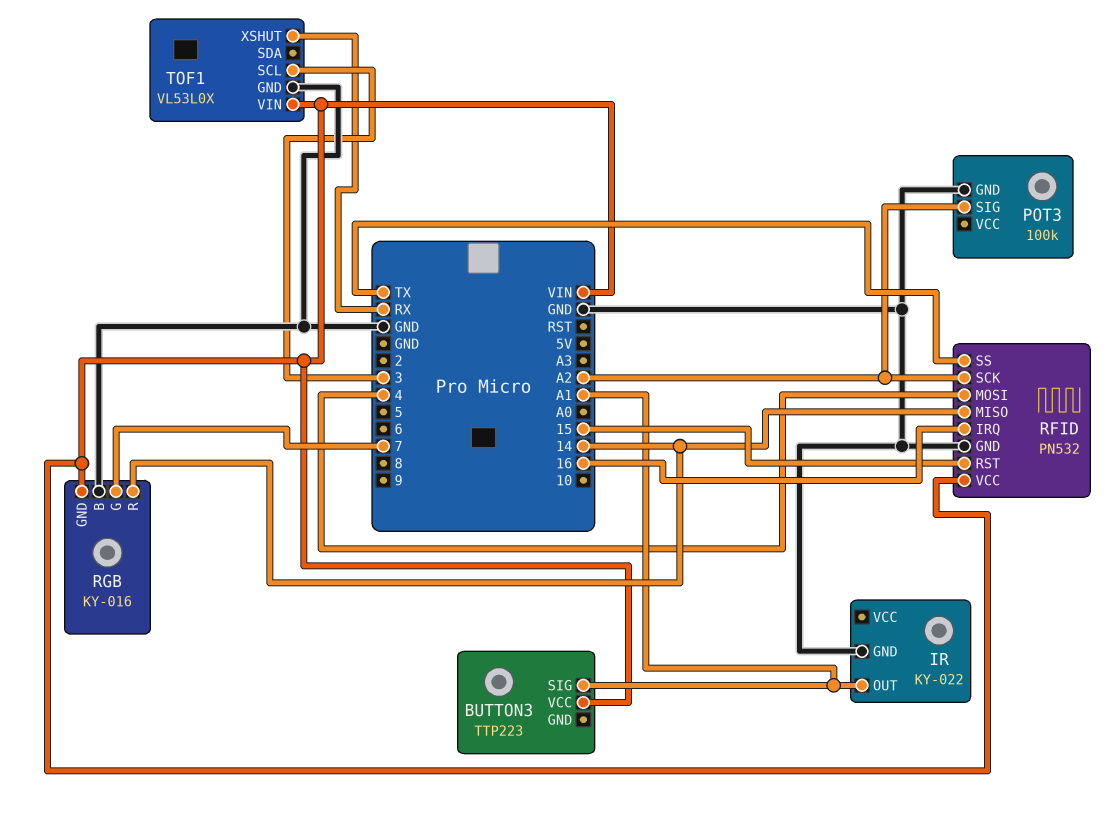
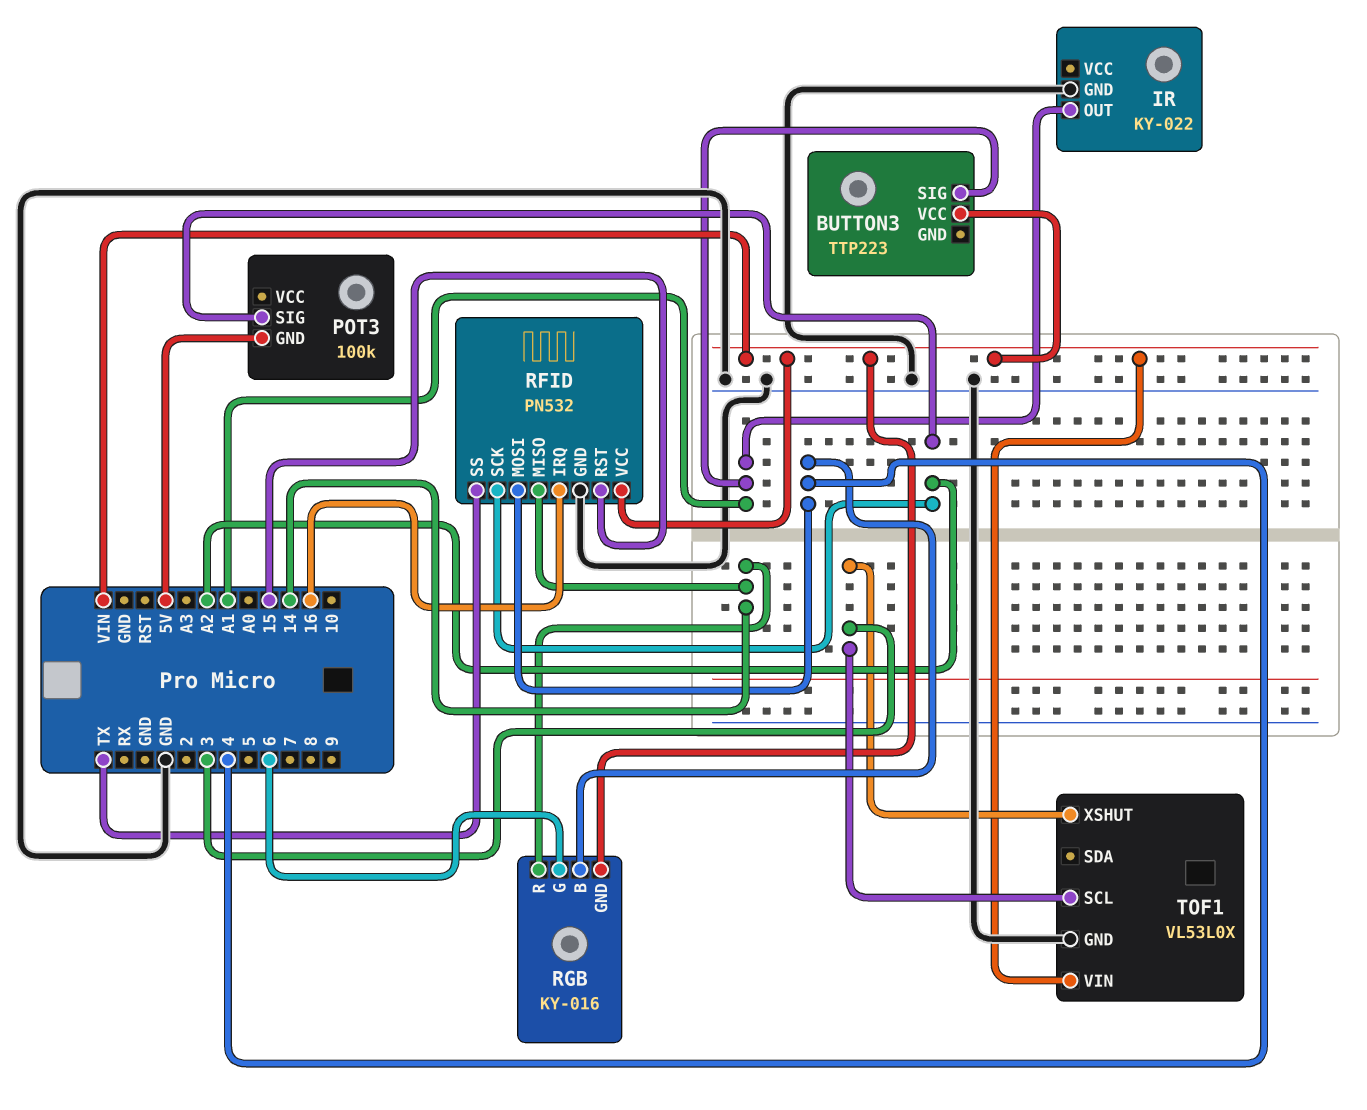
POT3 pin GND: GND -> 5V
RGB pin B: GND -> 4
RGB pin G: 7 -> 6
TOF1 pin XSHUT: RX -> 3

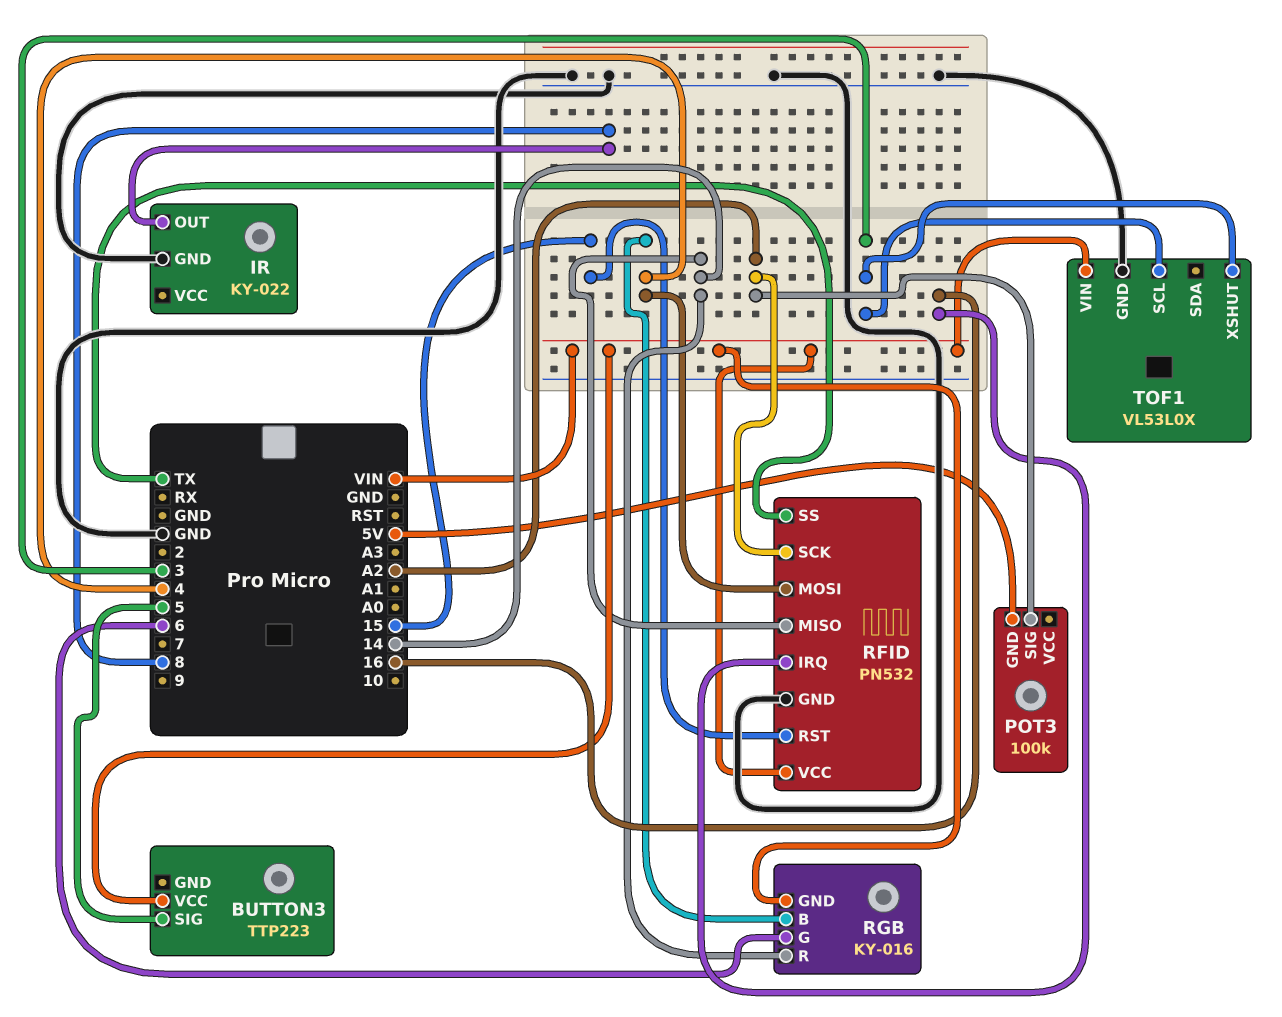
BUTTON3 pin SIG: A1 -> 5
IR pin OUT: A1 -> 8

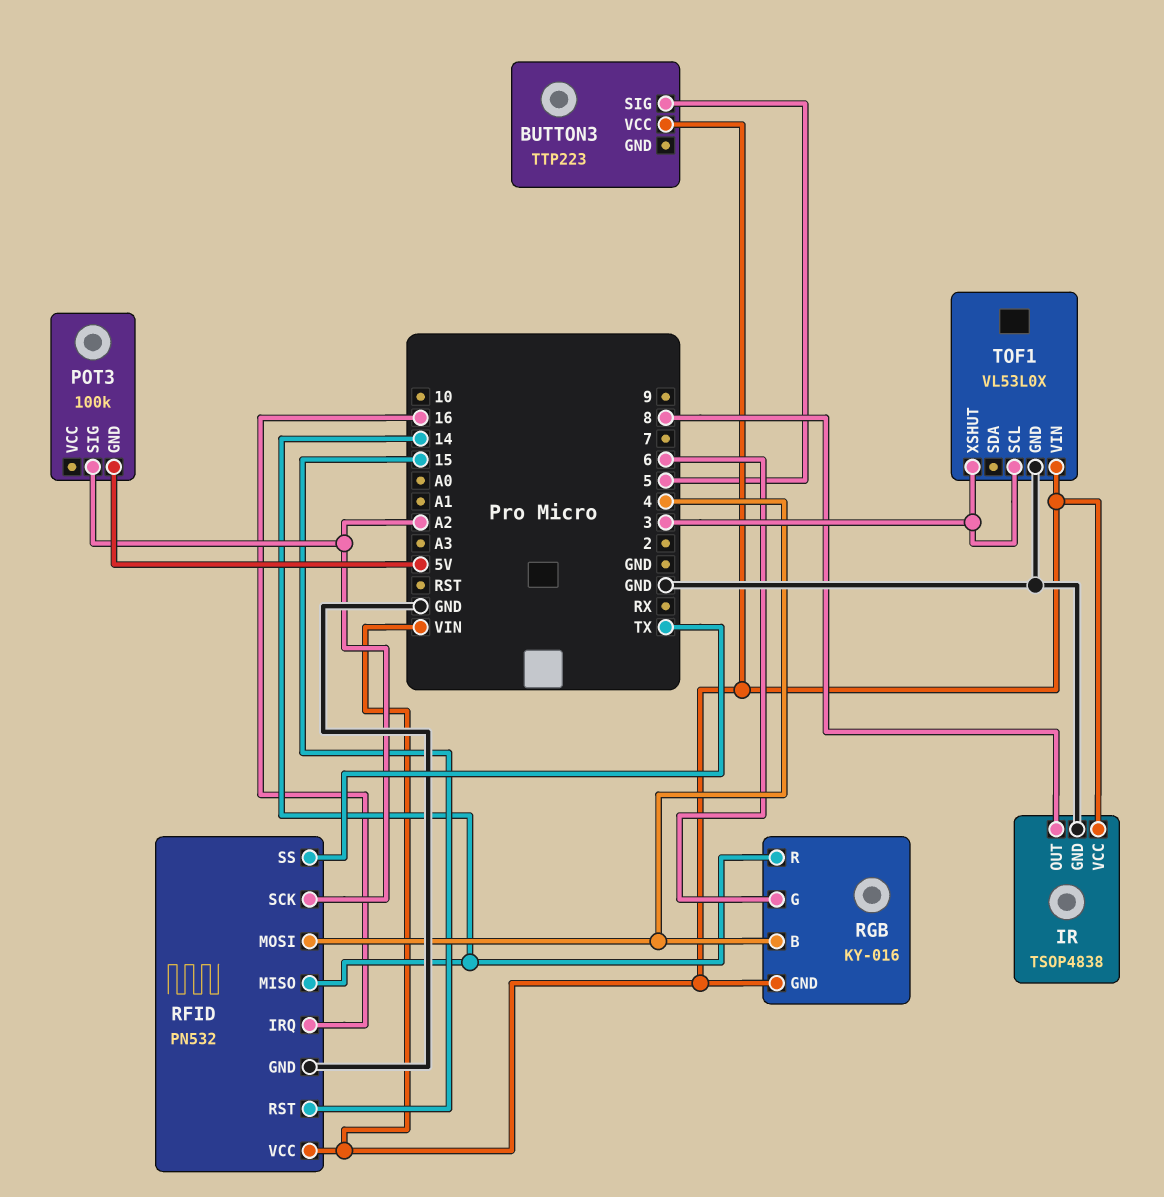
IR: KY-022 -> TSOP4838
IR pin VCC: none -> VIN

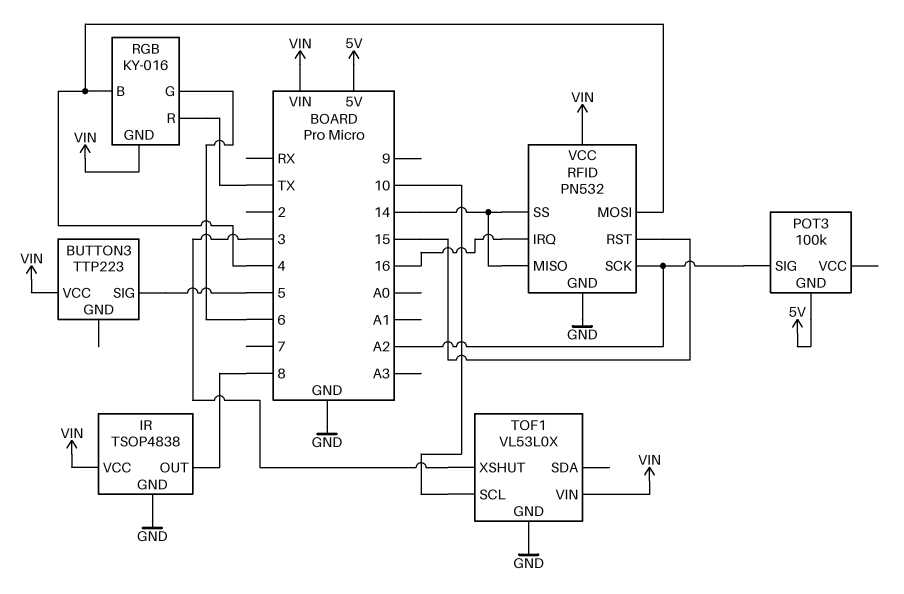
RFID pin SS: TX -> 14
RGB pin R: 14 -> TX
TOF1 pin SCL: 3 -> 10

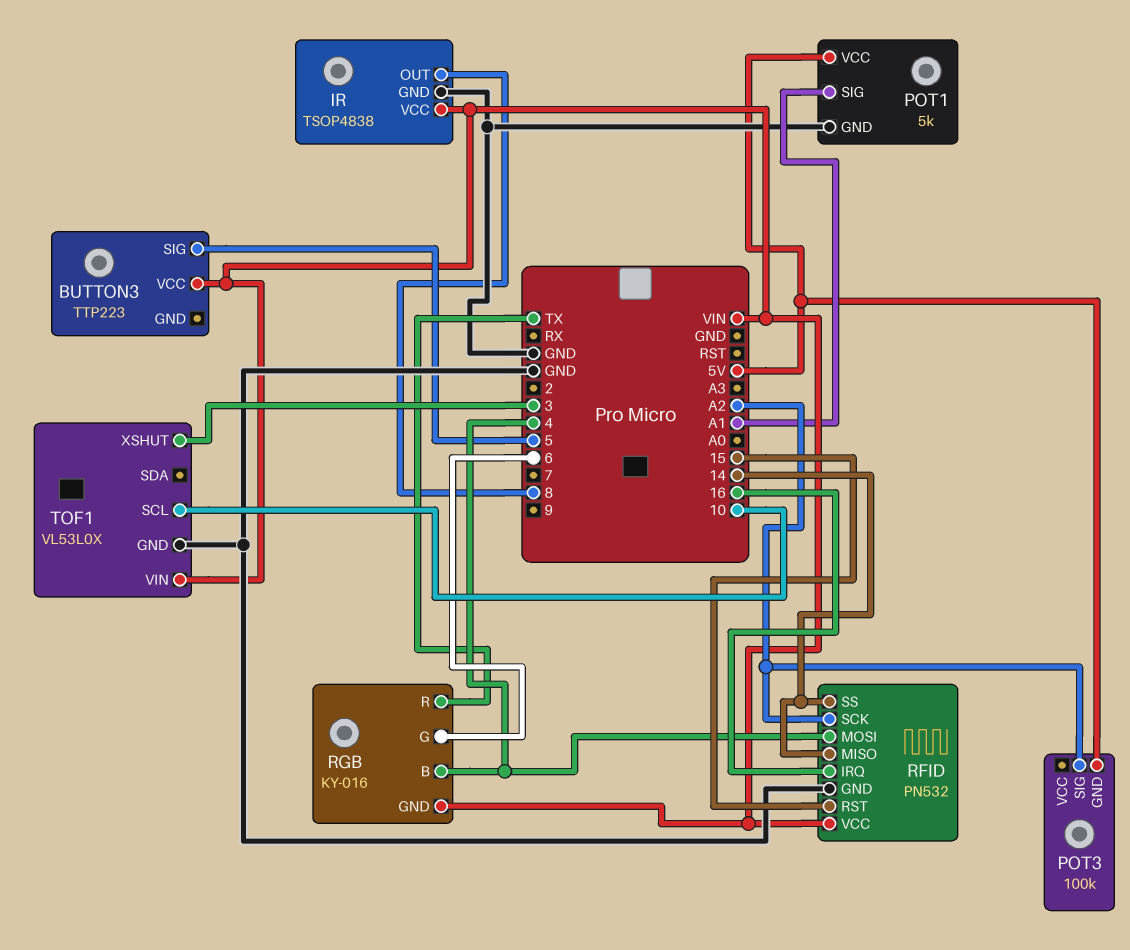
POT1: none -> 5k
POT1 pin GND: none -> GND
POT1 pin SIG: none -> A1
POT1 pin VCC: none -> 5V

